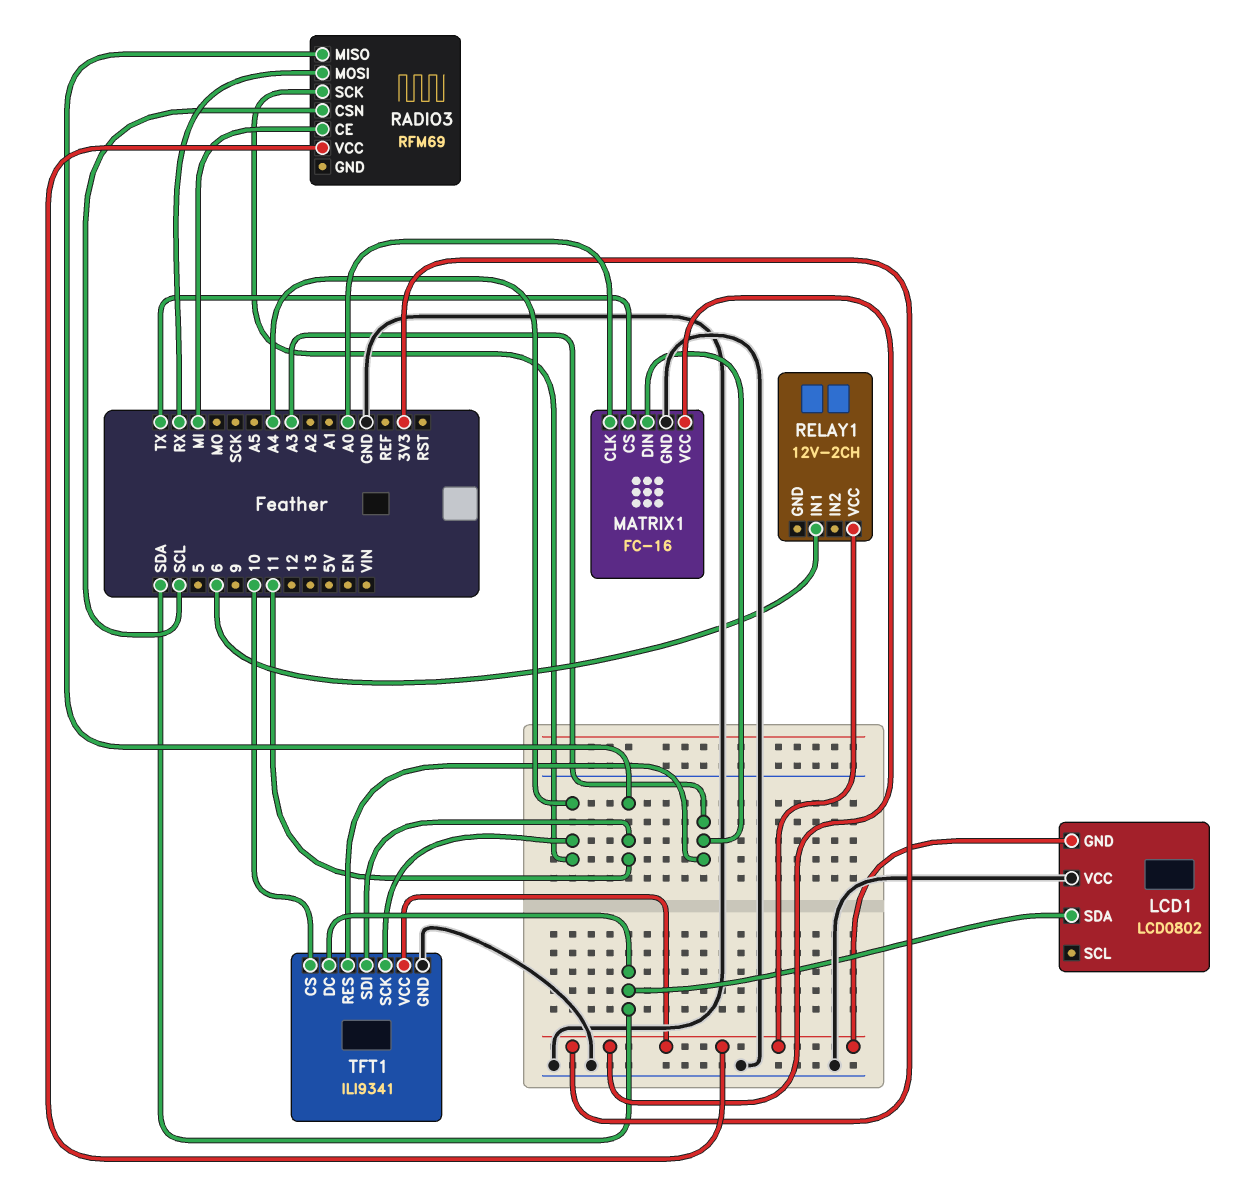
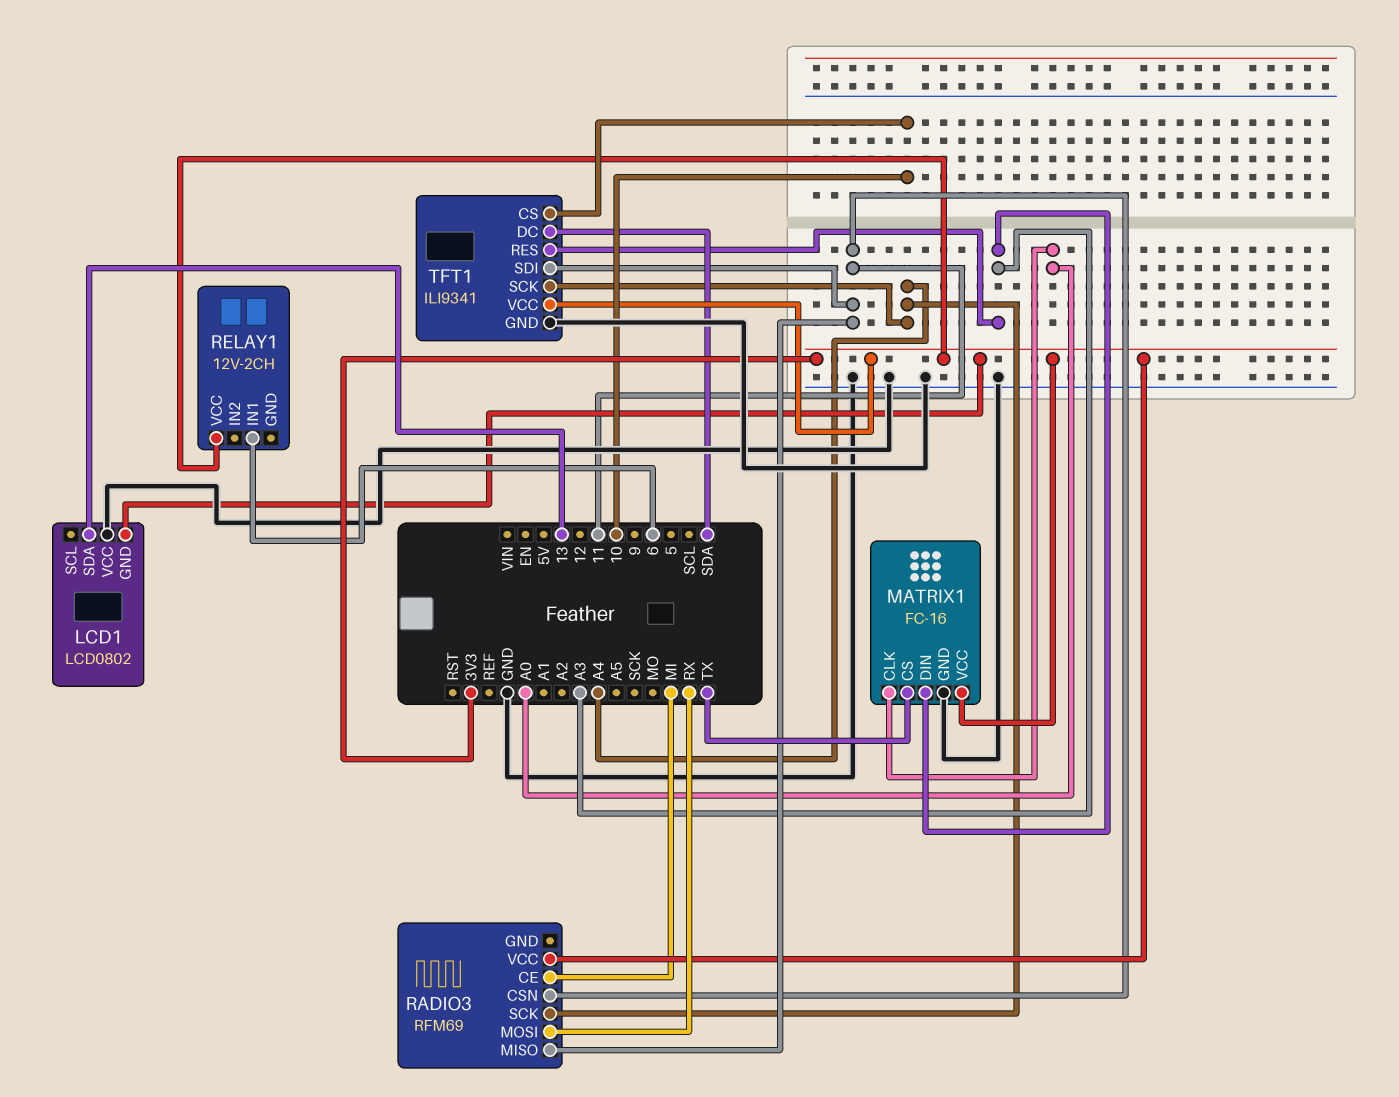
LCD1 pin SDA: SDA -> 13
RADIO3 pin CSN: SCL -> 11

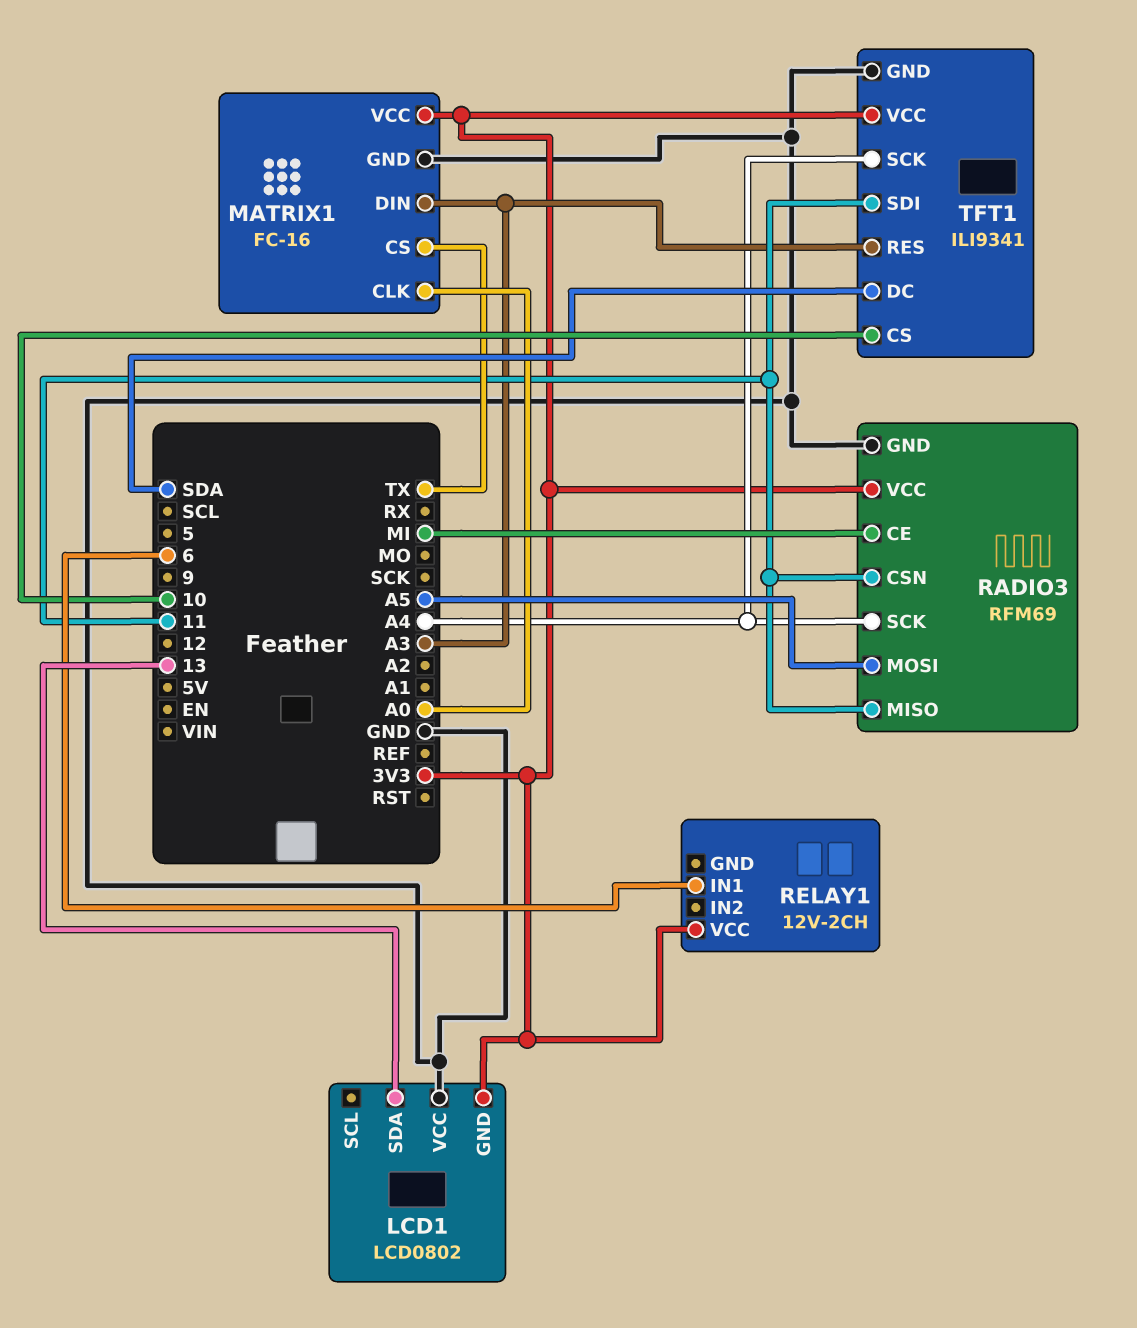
RADIO3 pin GND: none -> GND
RADIO3 pin MOSI: RX -> A5

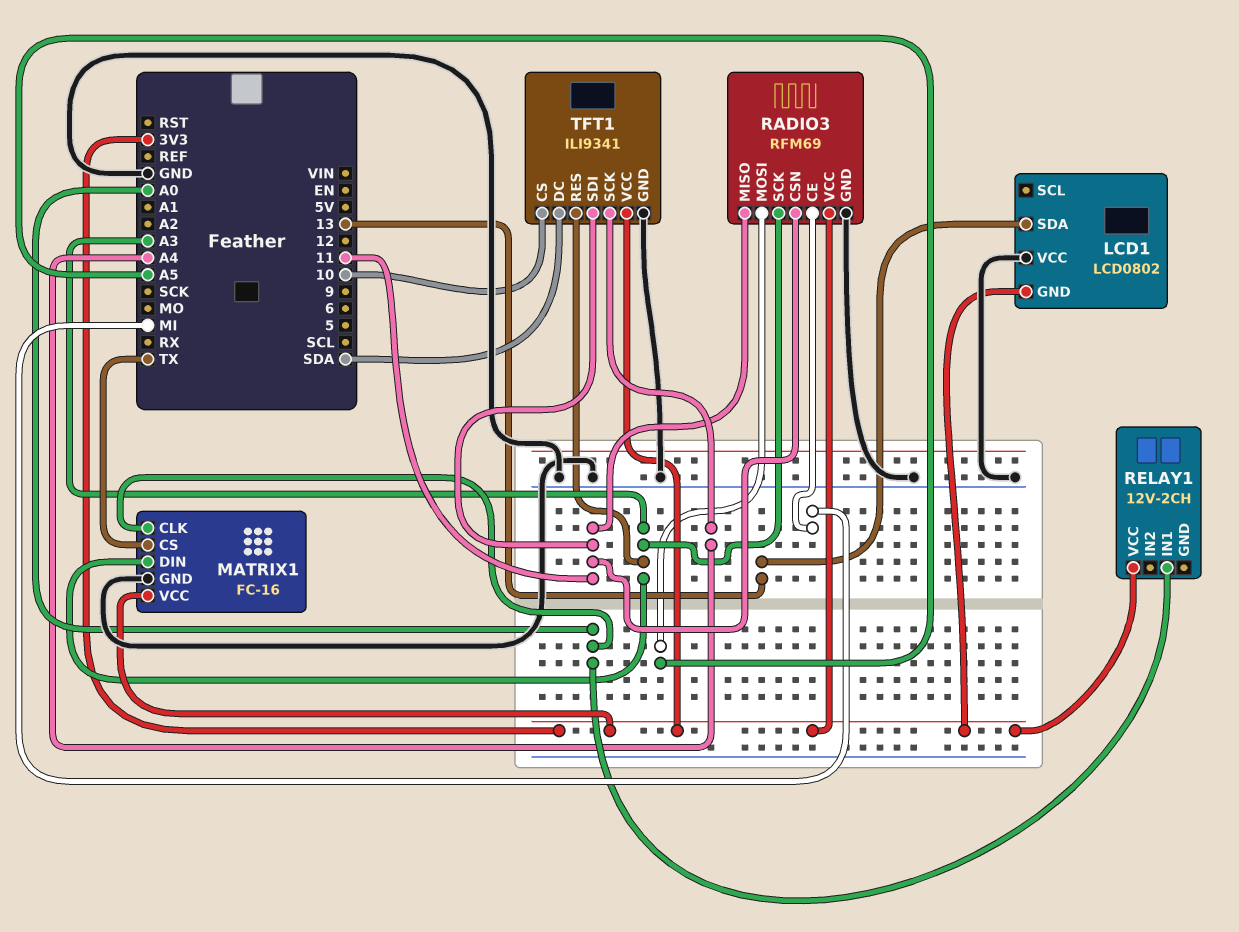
RADIO3 pin SCK: A4 -> A3
RELAY1 pin IN1: 6 -> A0

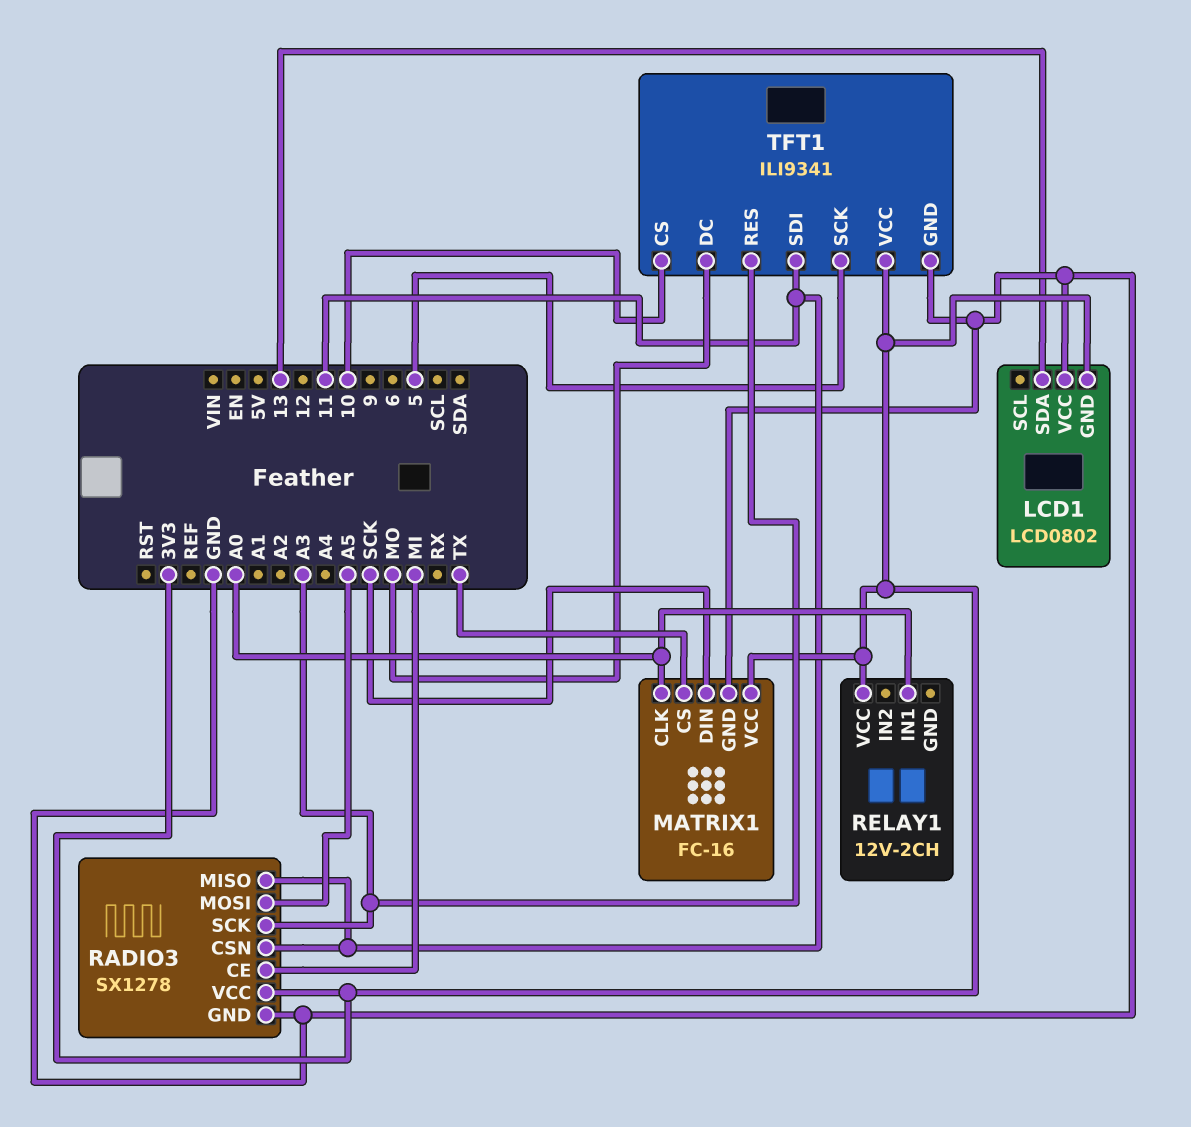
MATRIX1 pin DIN: A3 -> SCK
RADIO3: RFM69 -> SX1278
TFT1 pin DC: SDA -> MO
TFT1 pin SCK: A4 -> 5

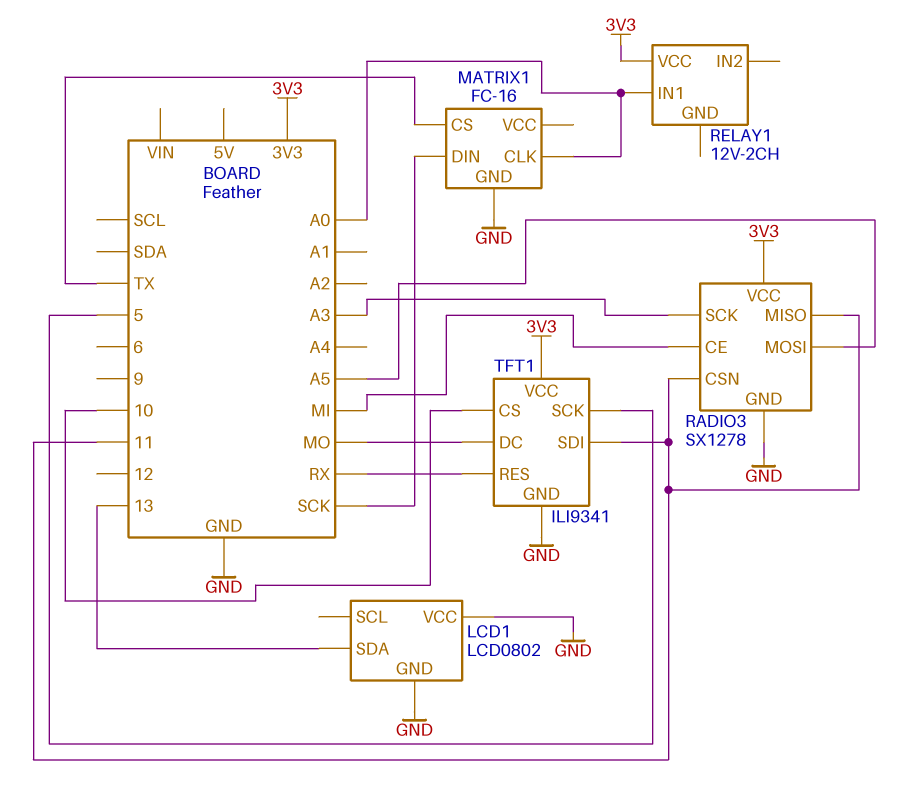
LCD1 pin GND: 3V3 -> GND
MATRIX1 pin VCC: 3V3 -> none
TFT1 pin RES: A3 -> RX

